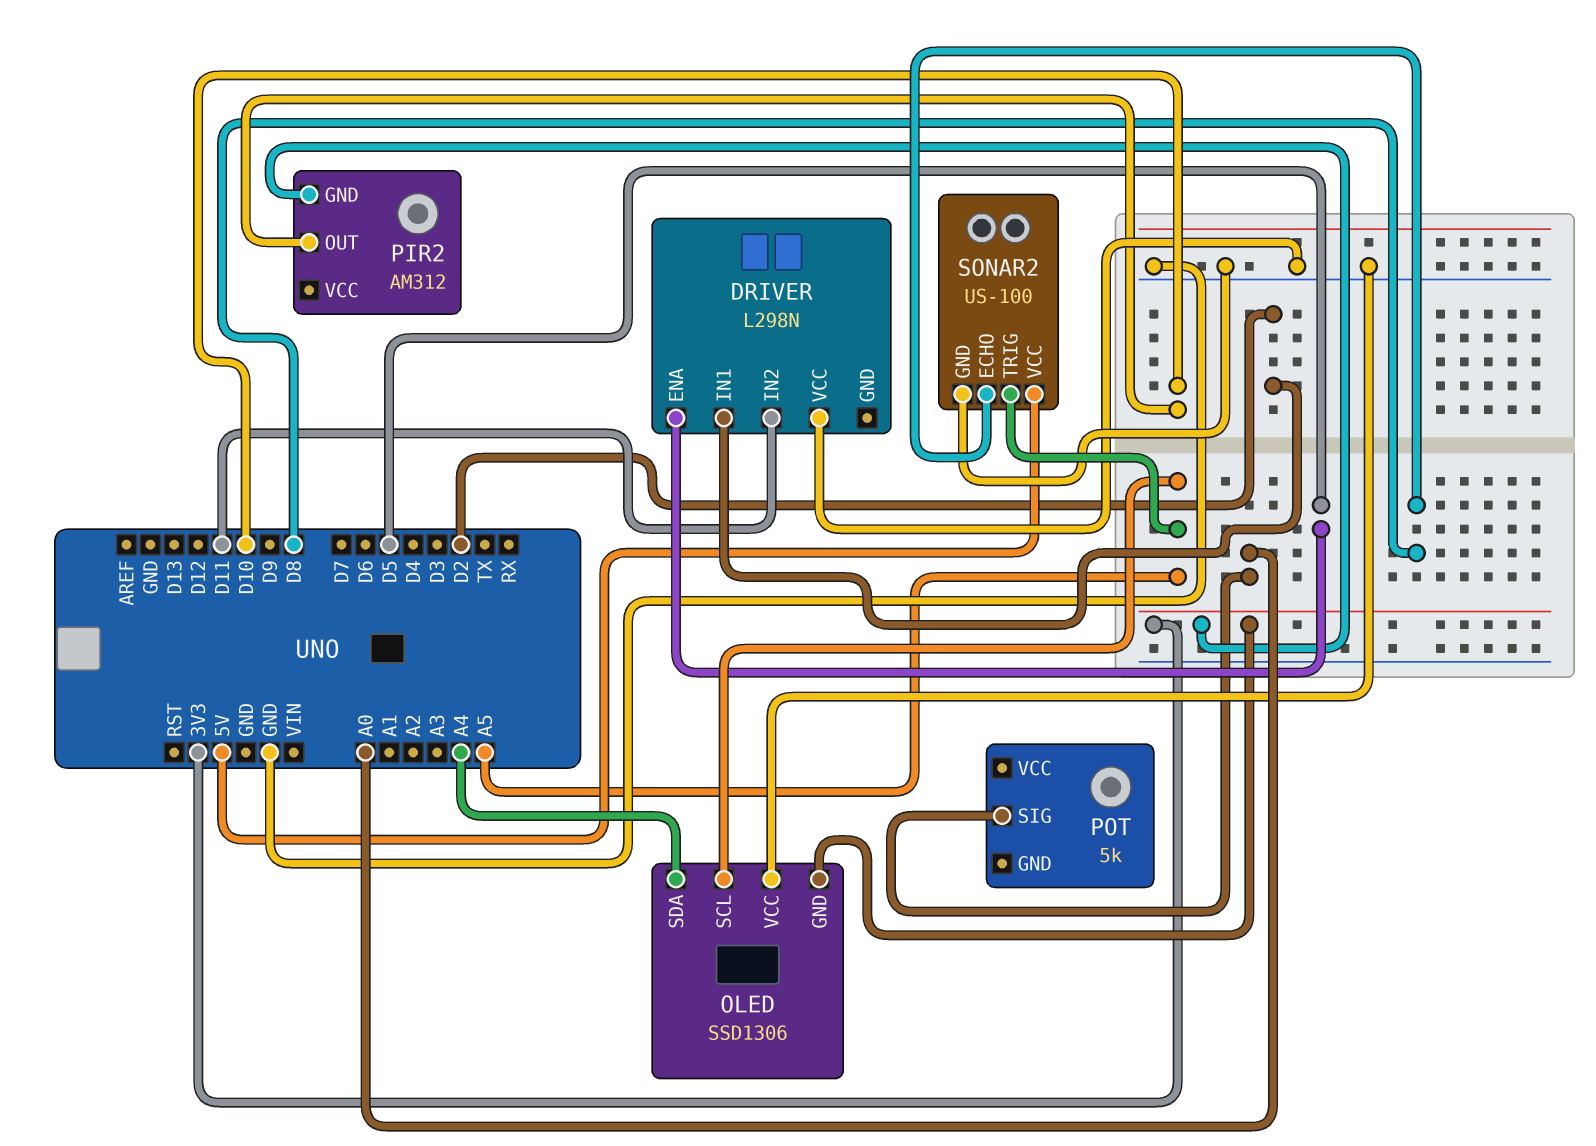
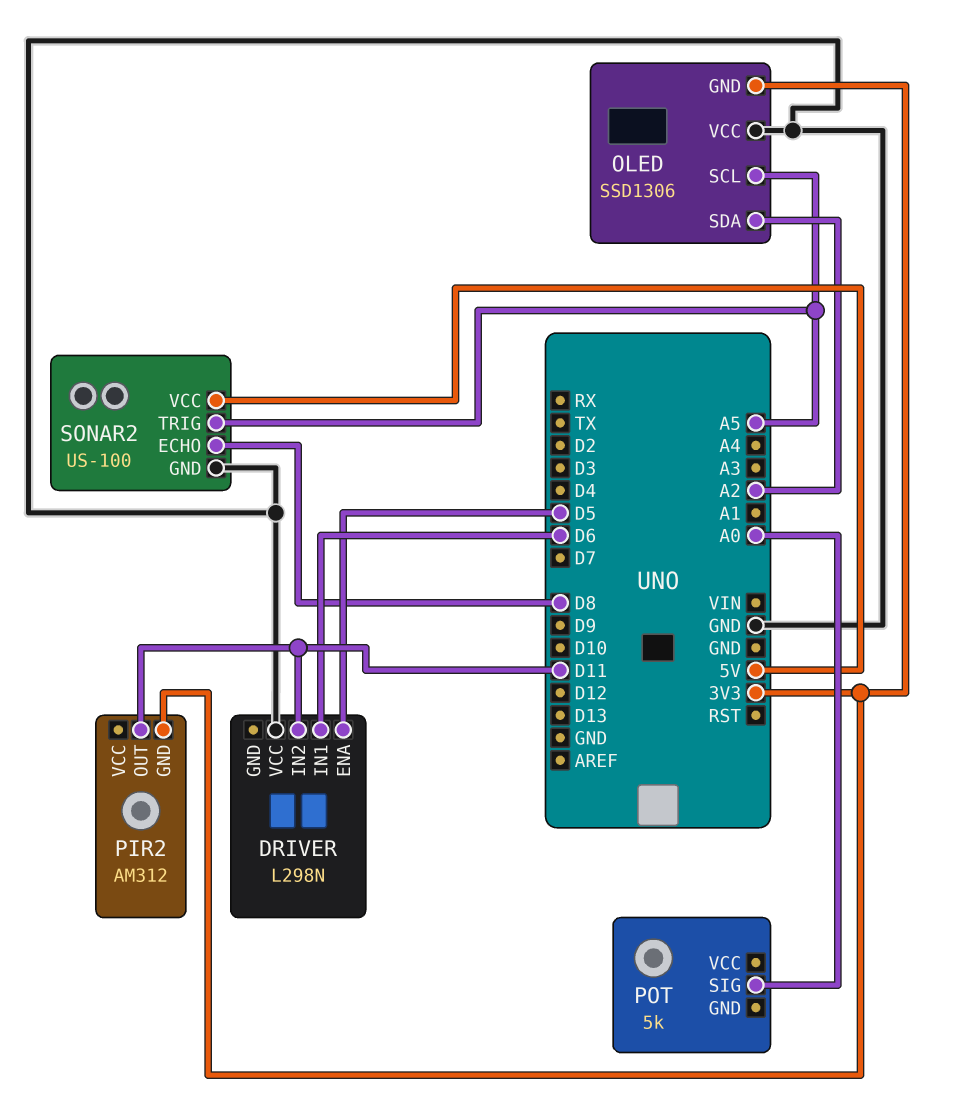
DRIVER pin IN1: D2 -> D6
OLED pin SDA: A4 -> A2
PIR2 pin OUT: D10 -> D11

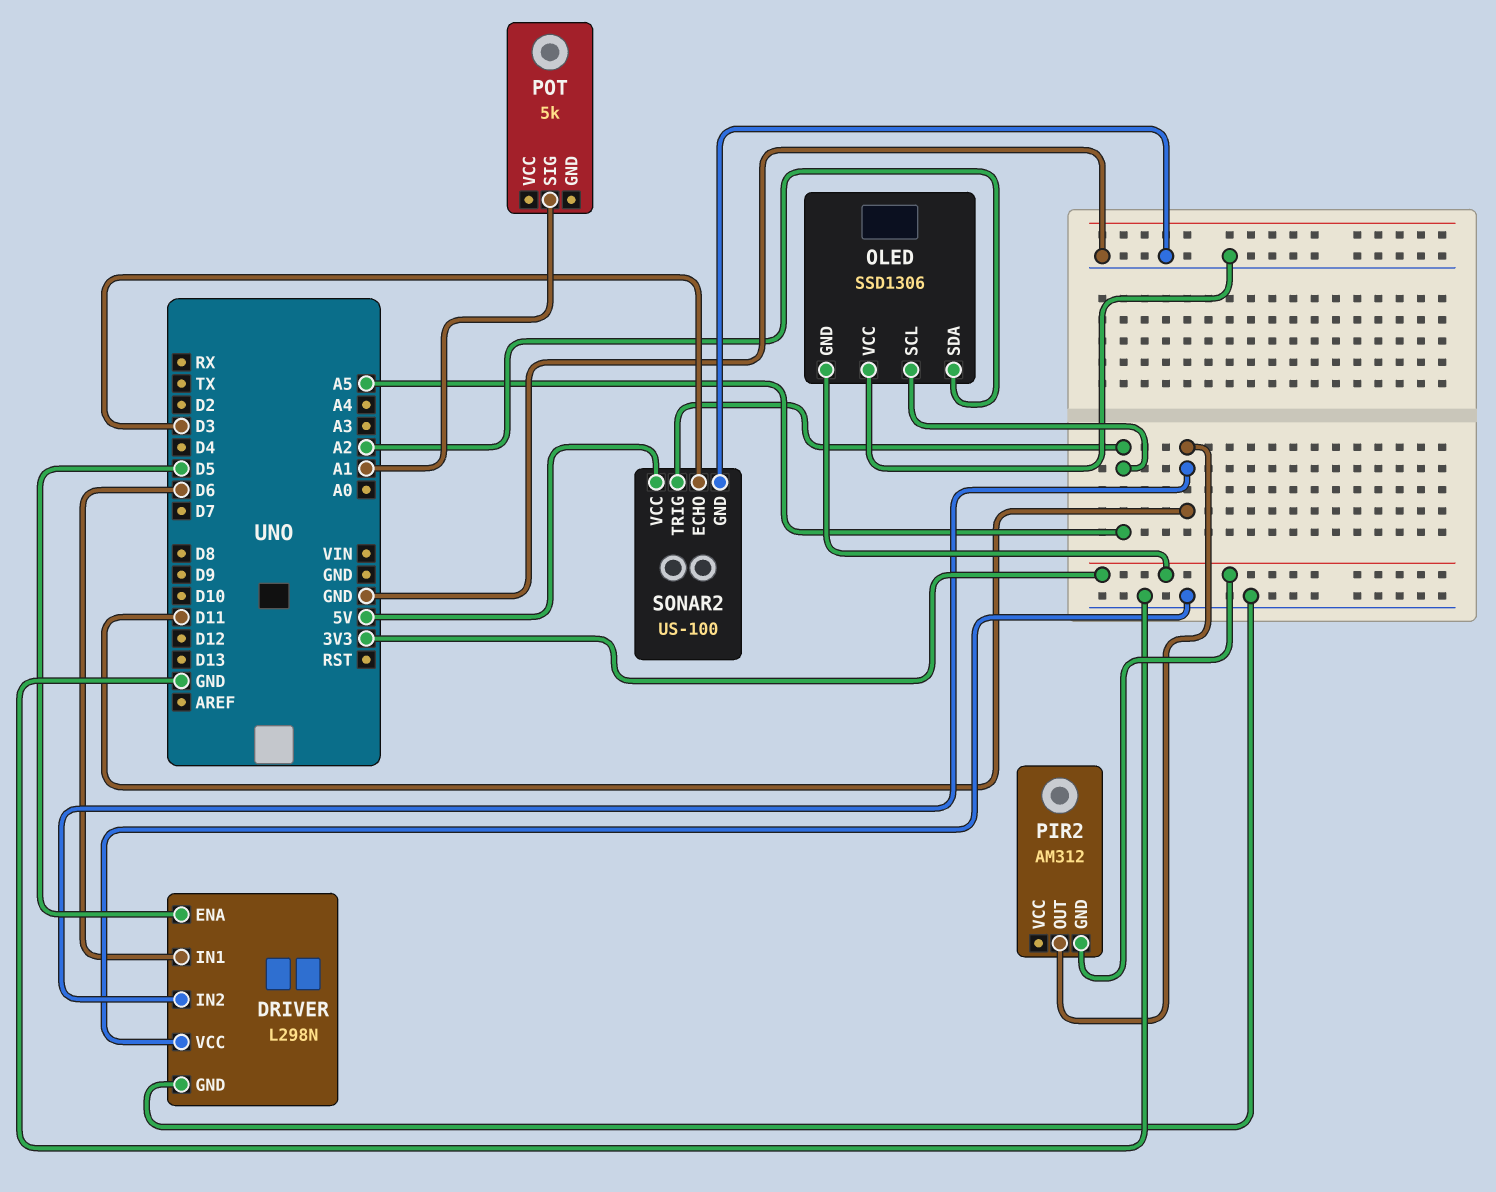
DRIVER pin GND: none -> GND
POT pin SIG: A0 -> A1
SONAR2 pin ECHO: D8 -> D3

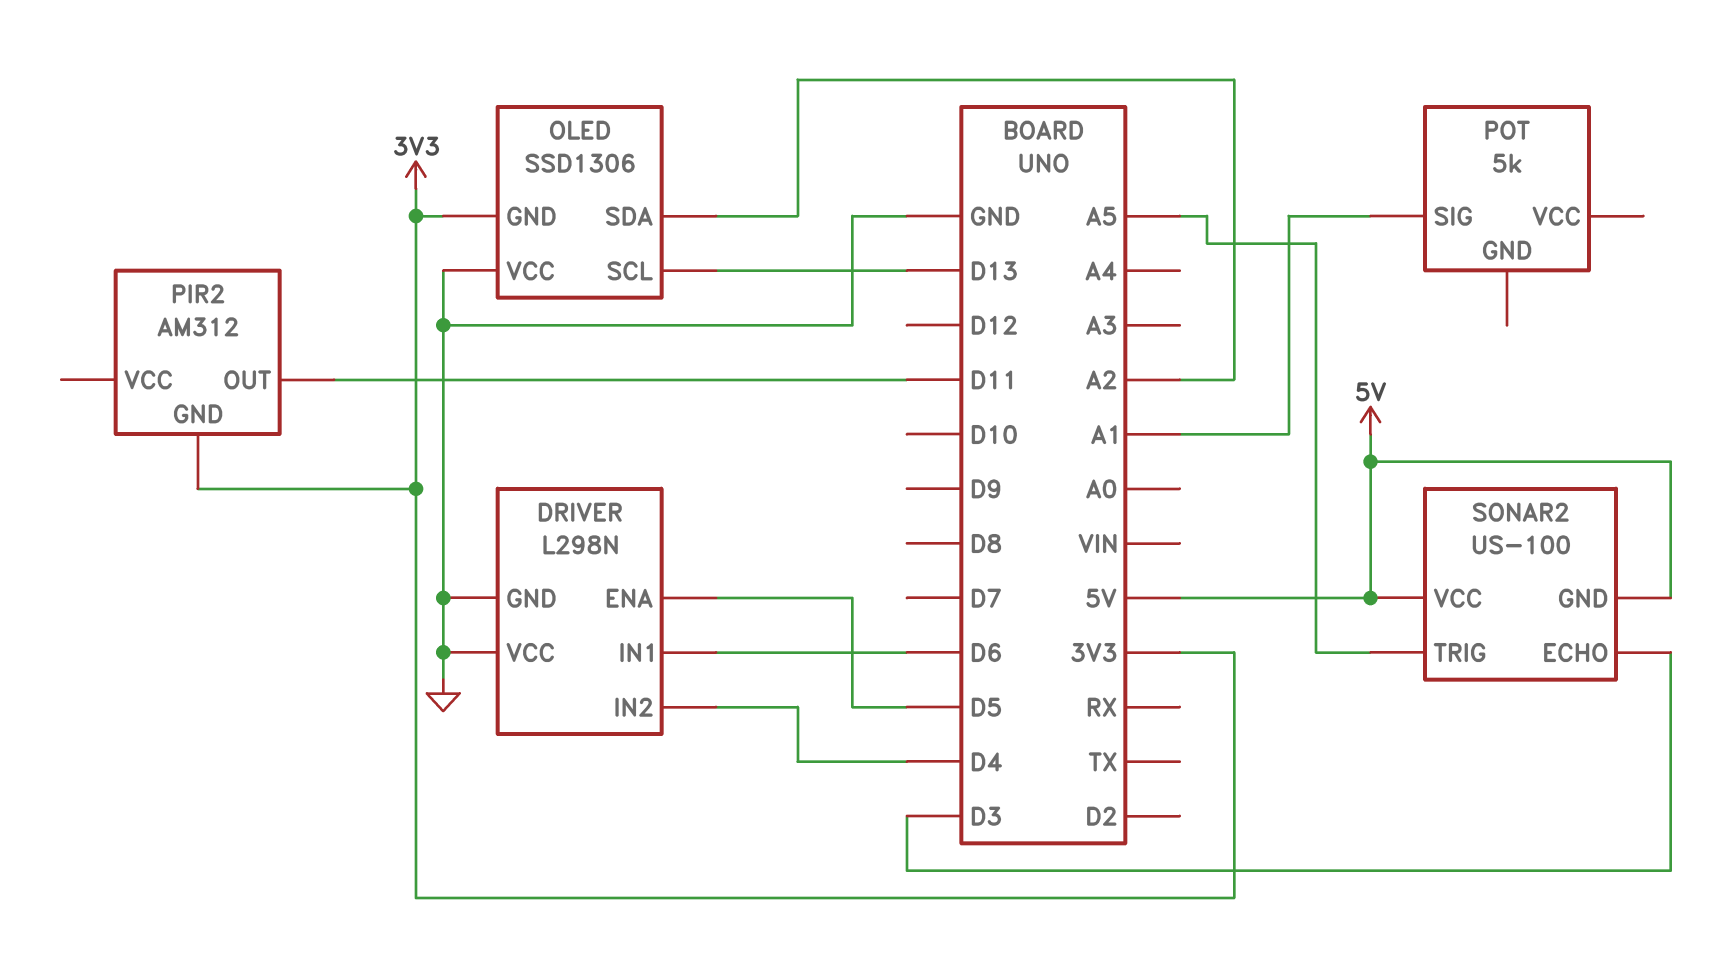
DRIVER pin IN2: D11 -> D4
OLED pin SCL: A5 -> D13
SONAR2 pin GND: GND -> 5V

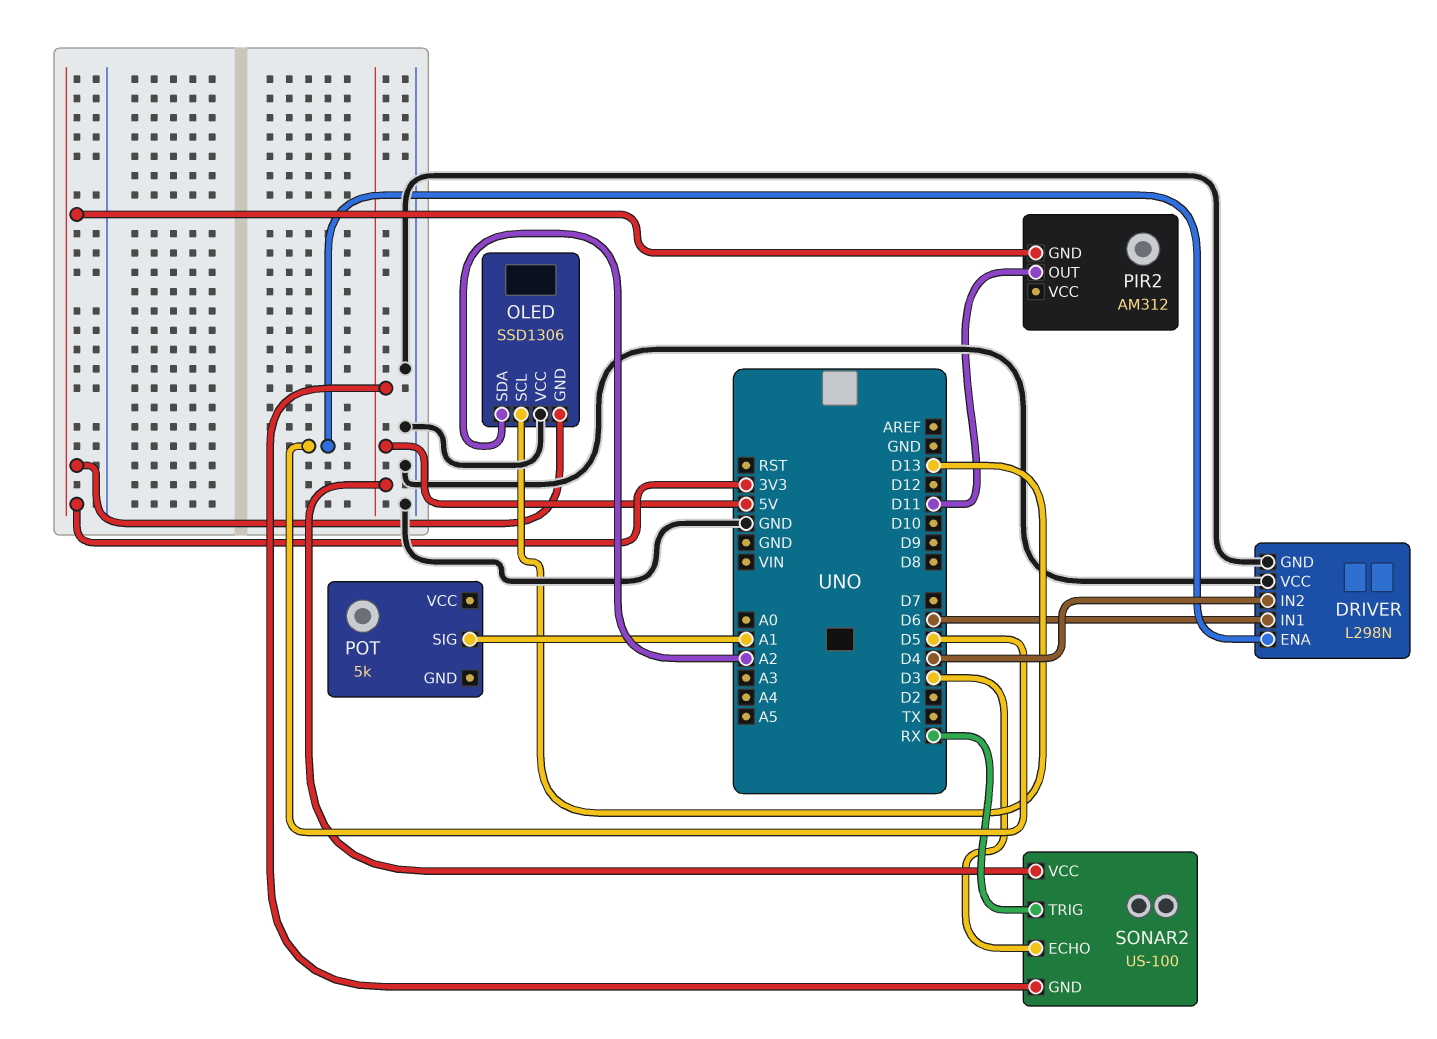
SONAR2 pin TRIG: A5 -> RX

